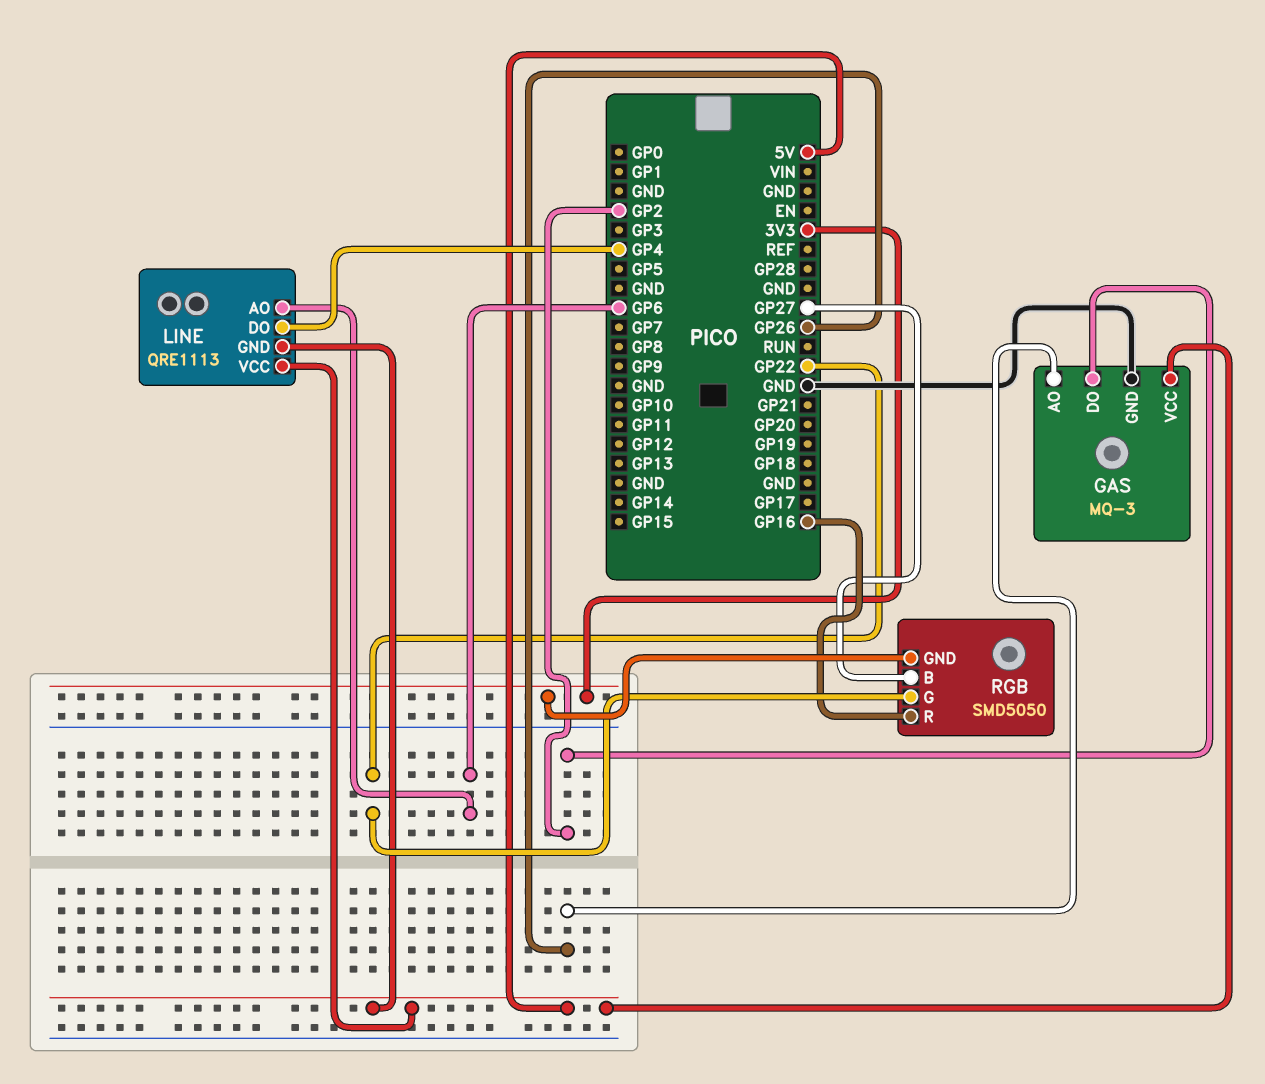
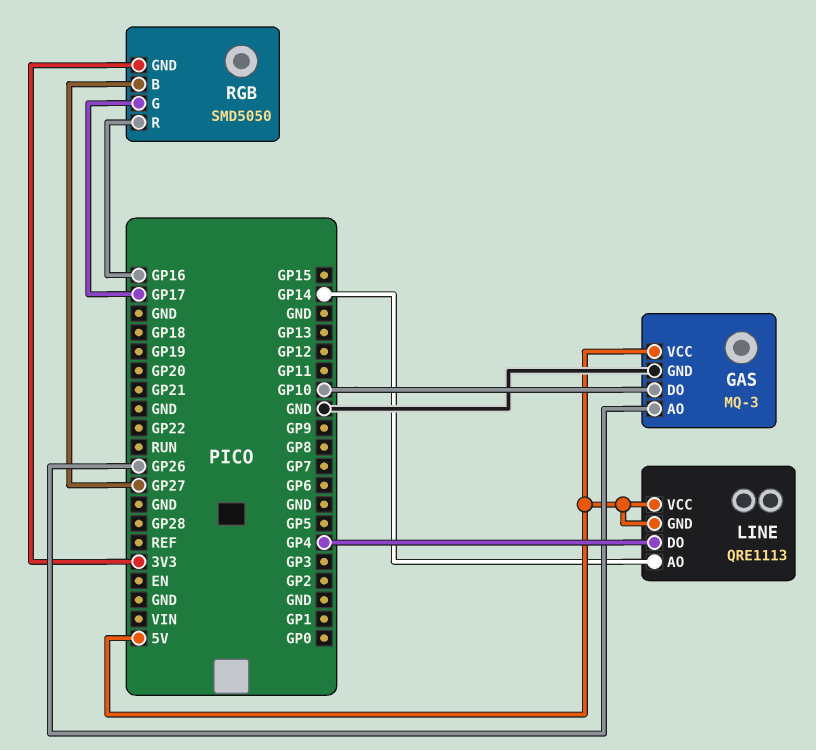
GAS pin DO: GP2 -> GP10
LINE pin AO: GP6 -> GP14
RGB pin G: GP22 -> GP17

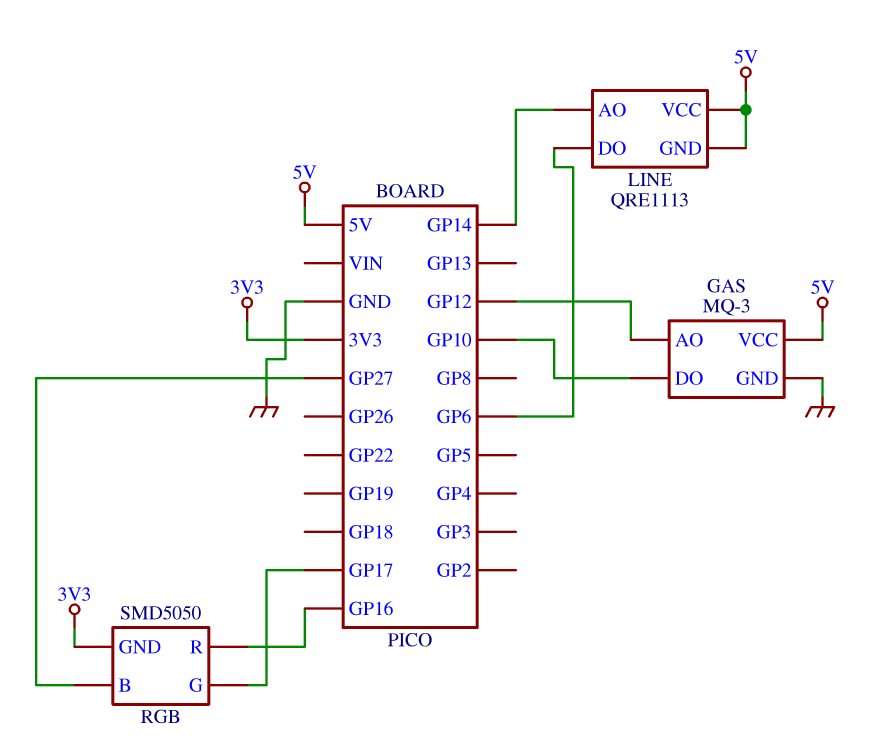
GAS pin AO: GP26 -> GP12
LINE pin DO: GP4 -> GP6

